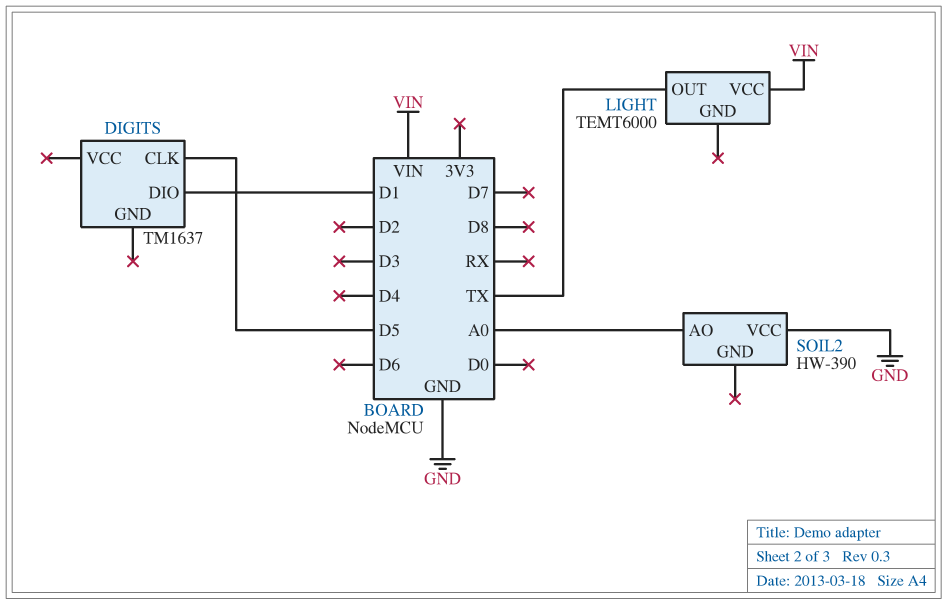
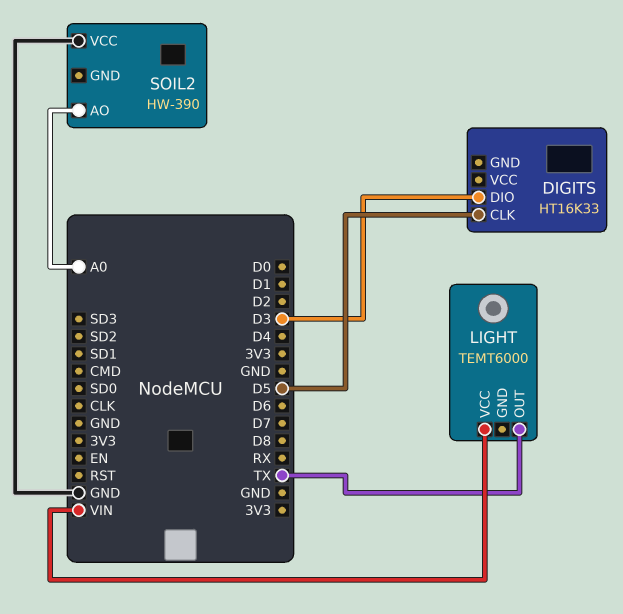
DIGITS: TM1637 -> HT16K33
DIGITS pin DIO: D1 -> D3

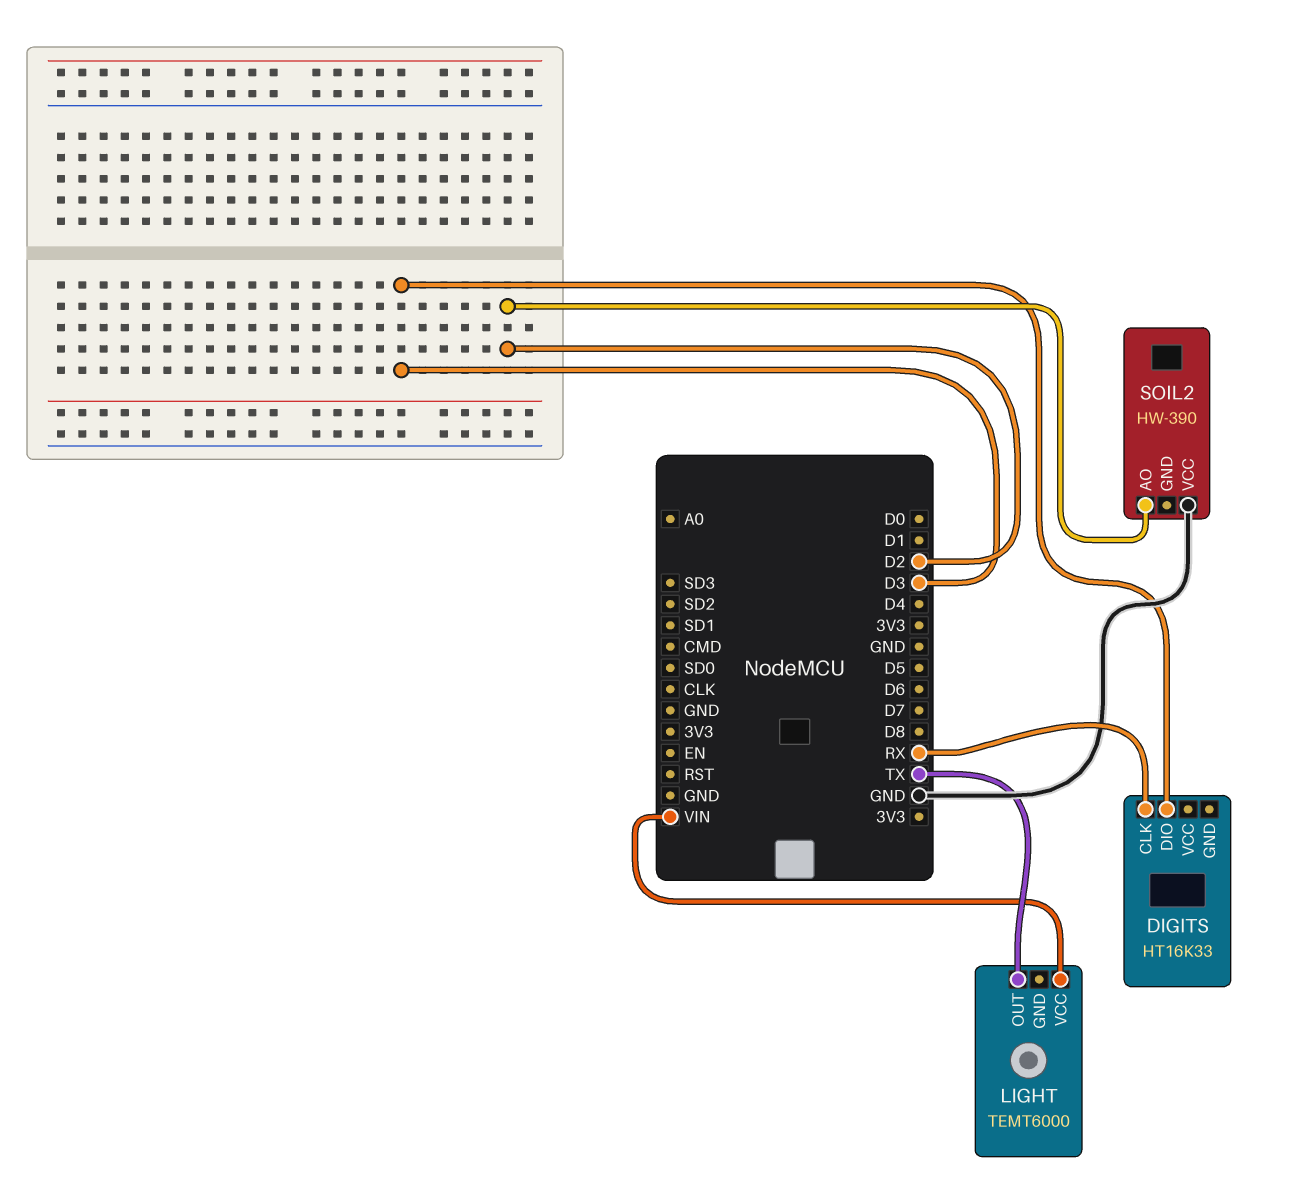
DIGITS pin CLK: D5 -> RX
SOIL2 pin AO: A0 -> D2

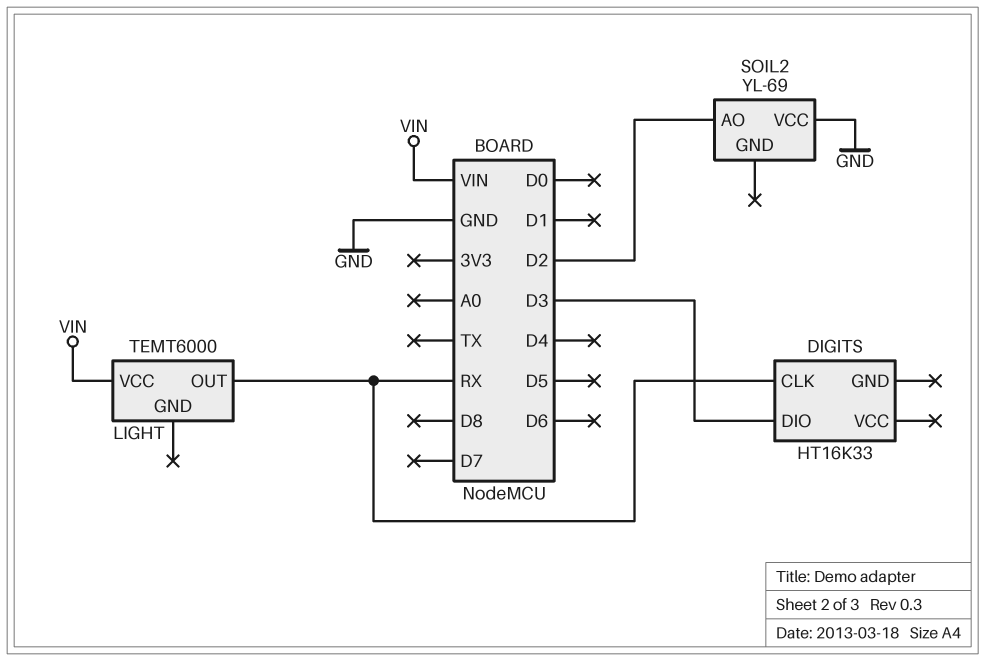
LIGHT pin OUT: TX -> RX
SOIL2: HW-390 -> YL-69

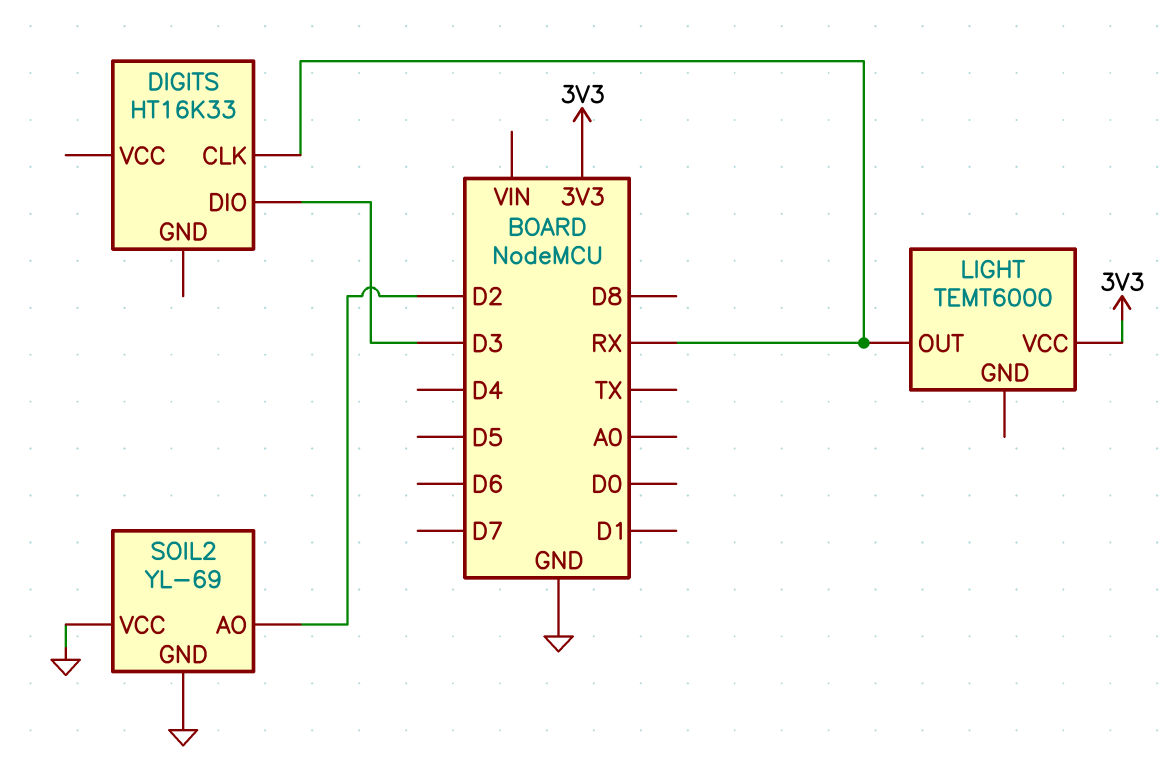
LIGHT pin VCC: VIN -> 3V3
SOIL2 pin GND: none -> GND

